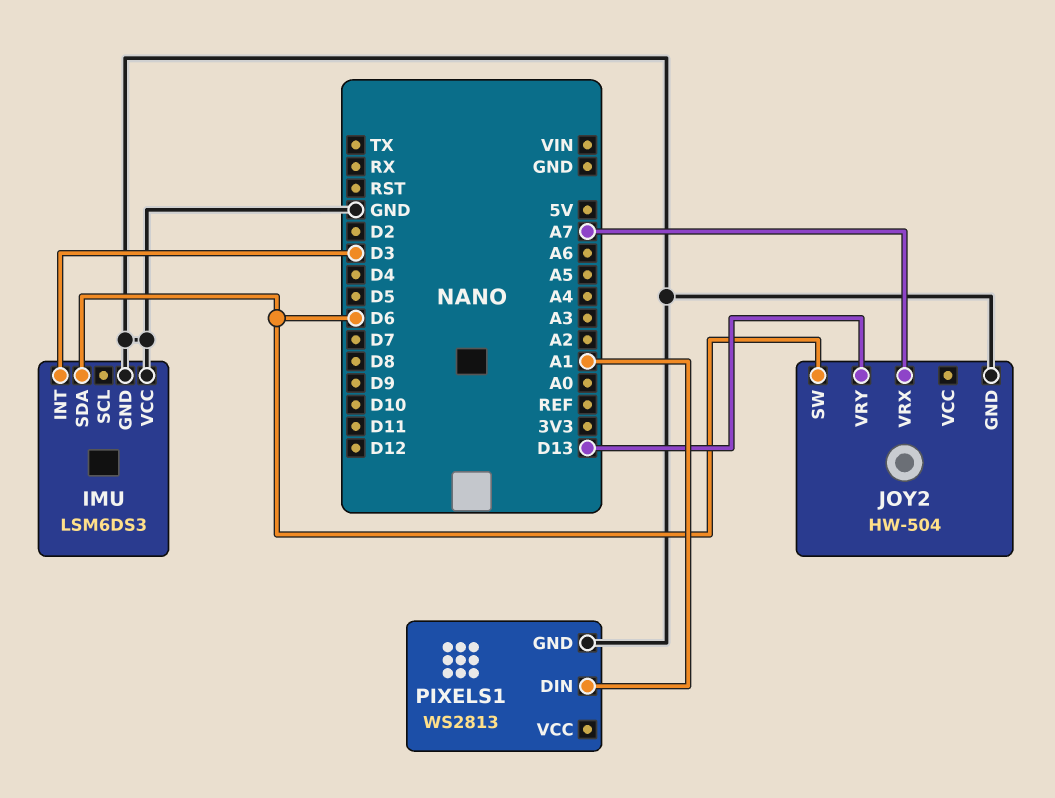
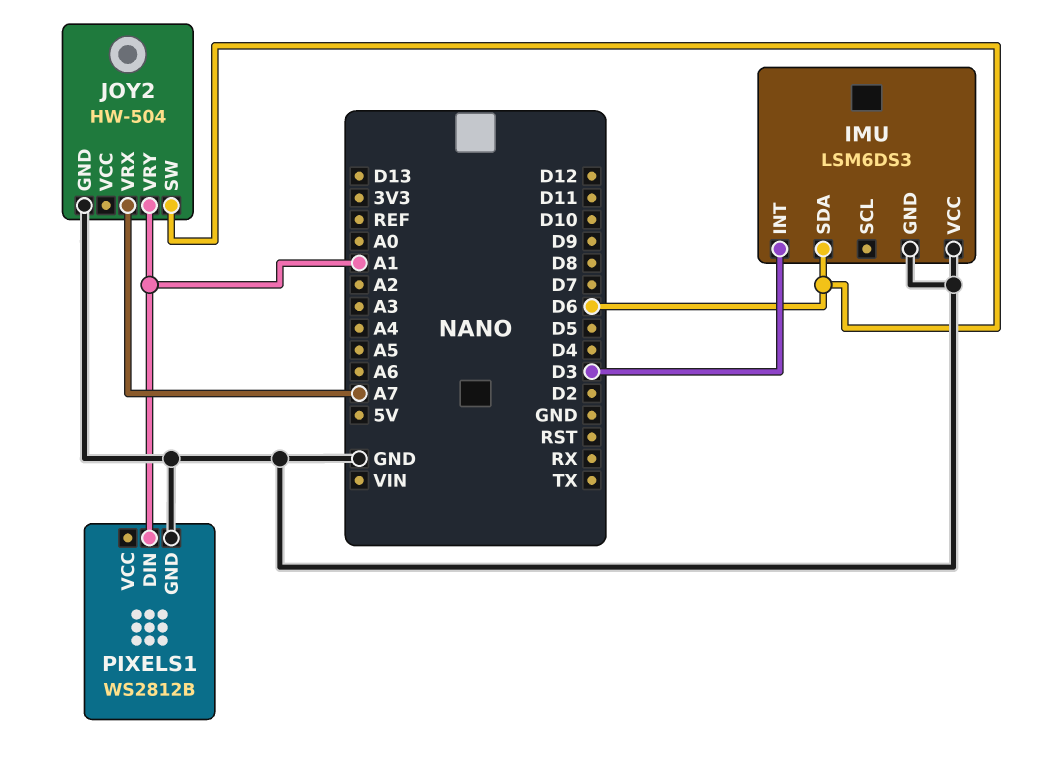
JOY2 pin VRY: D13 -> A1
PIXELS1: WS2813 -> WS2812B

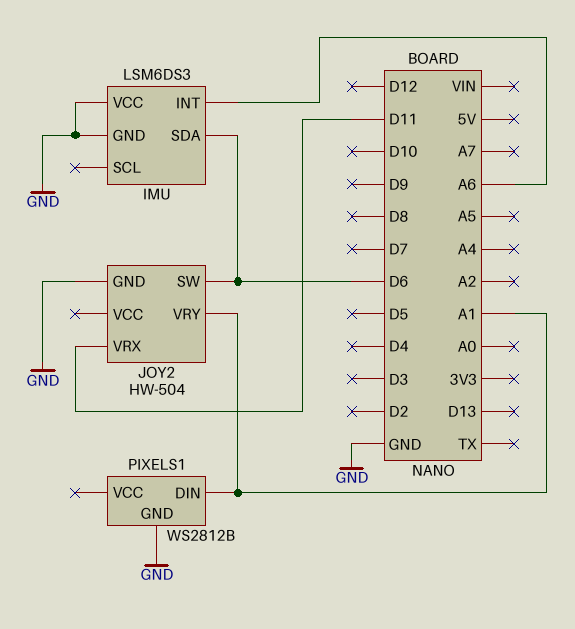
IMU pin INT: D3 -> A6
JOY2 pin VRX: A7 -> D11

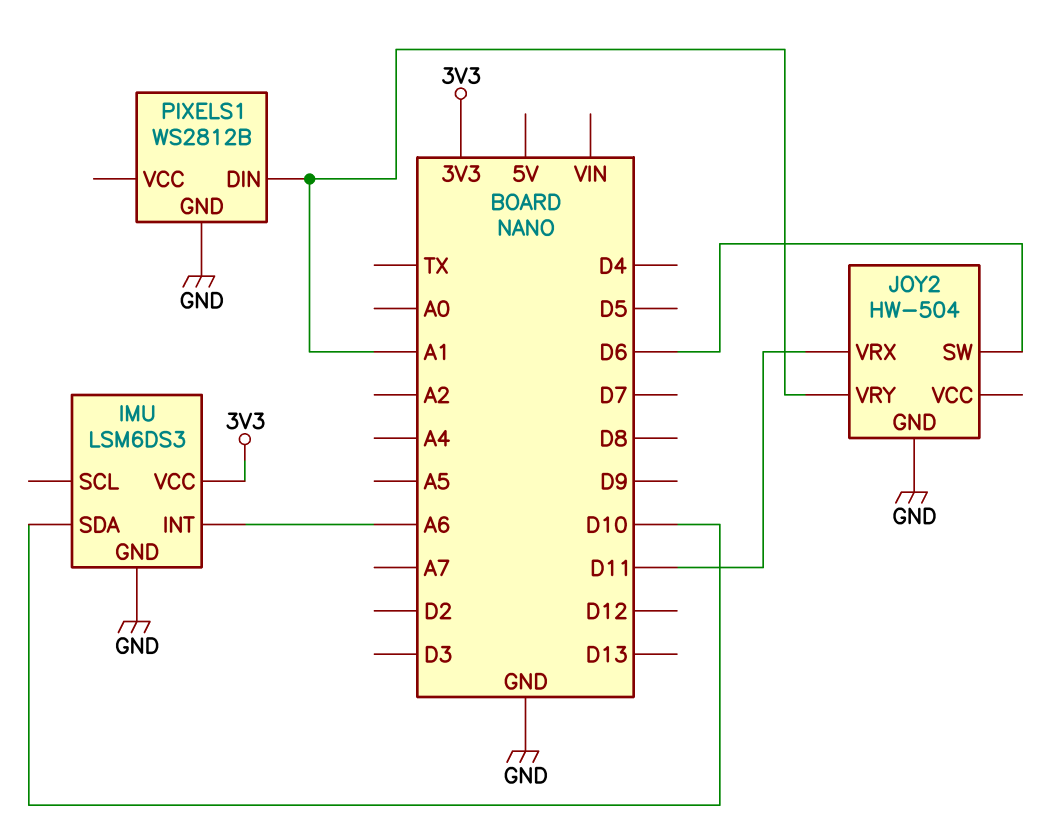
IMU pin SDA: D6 -> D10
IMU pin VCC: GND -> 3V3

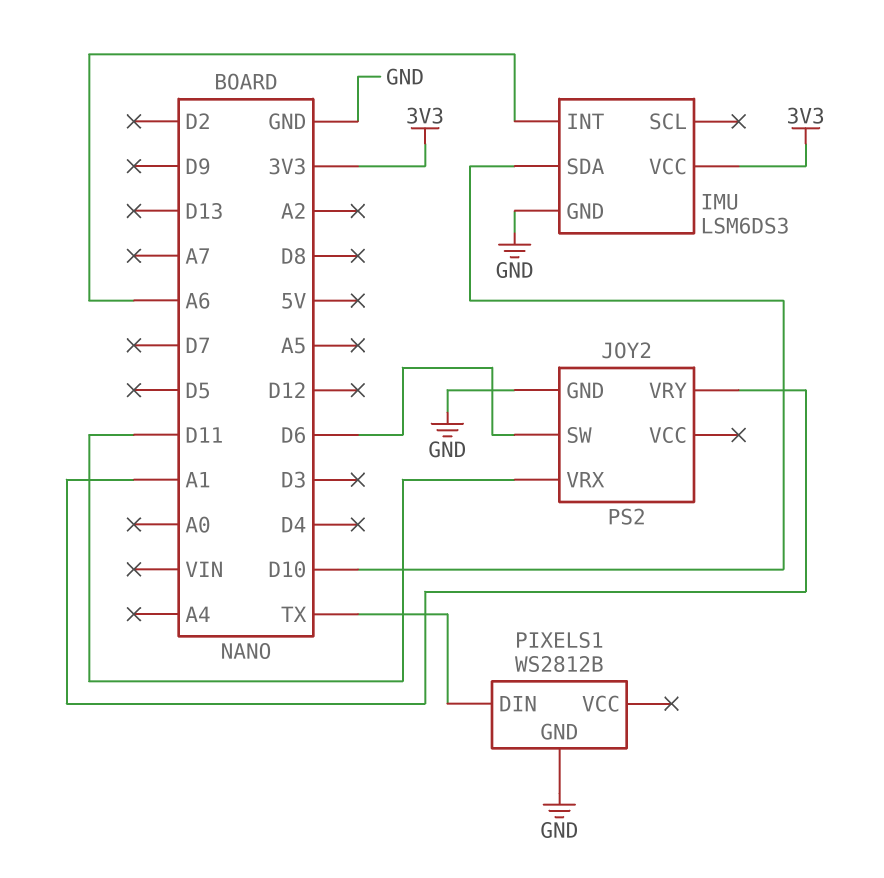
JOY2: HW-504 -> PS2
PIXELS1 pin DIN: A1 -> TX

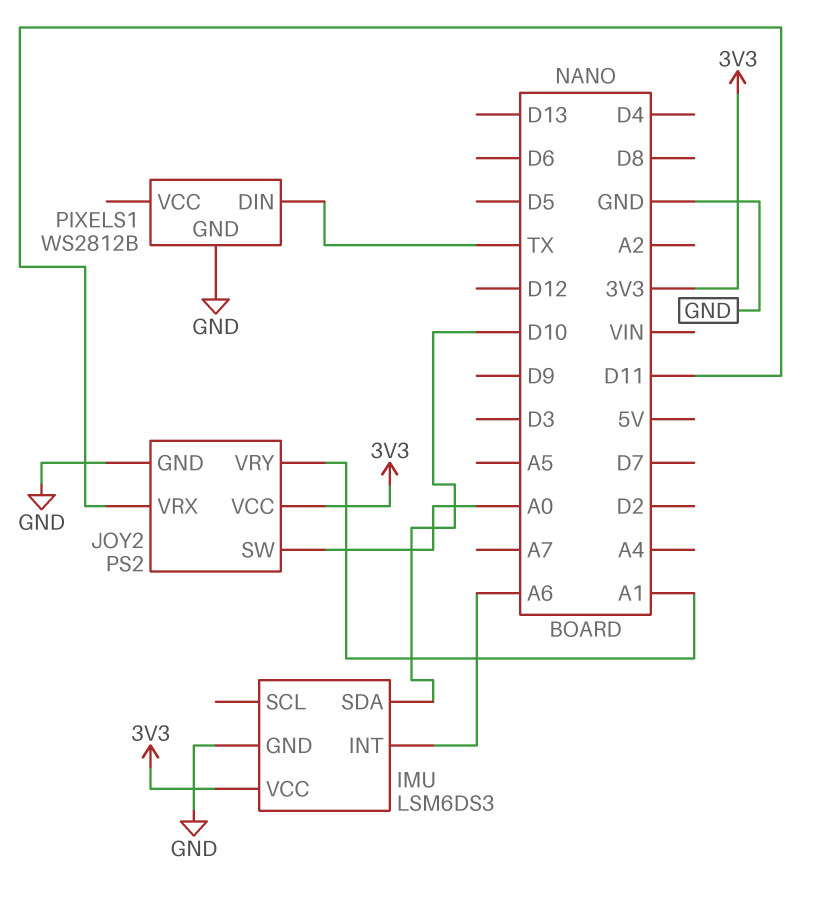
JOY2 pin SW: D6 -> A0
JOY2 pin VCC: none -> 3V3

